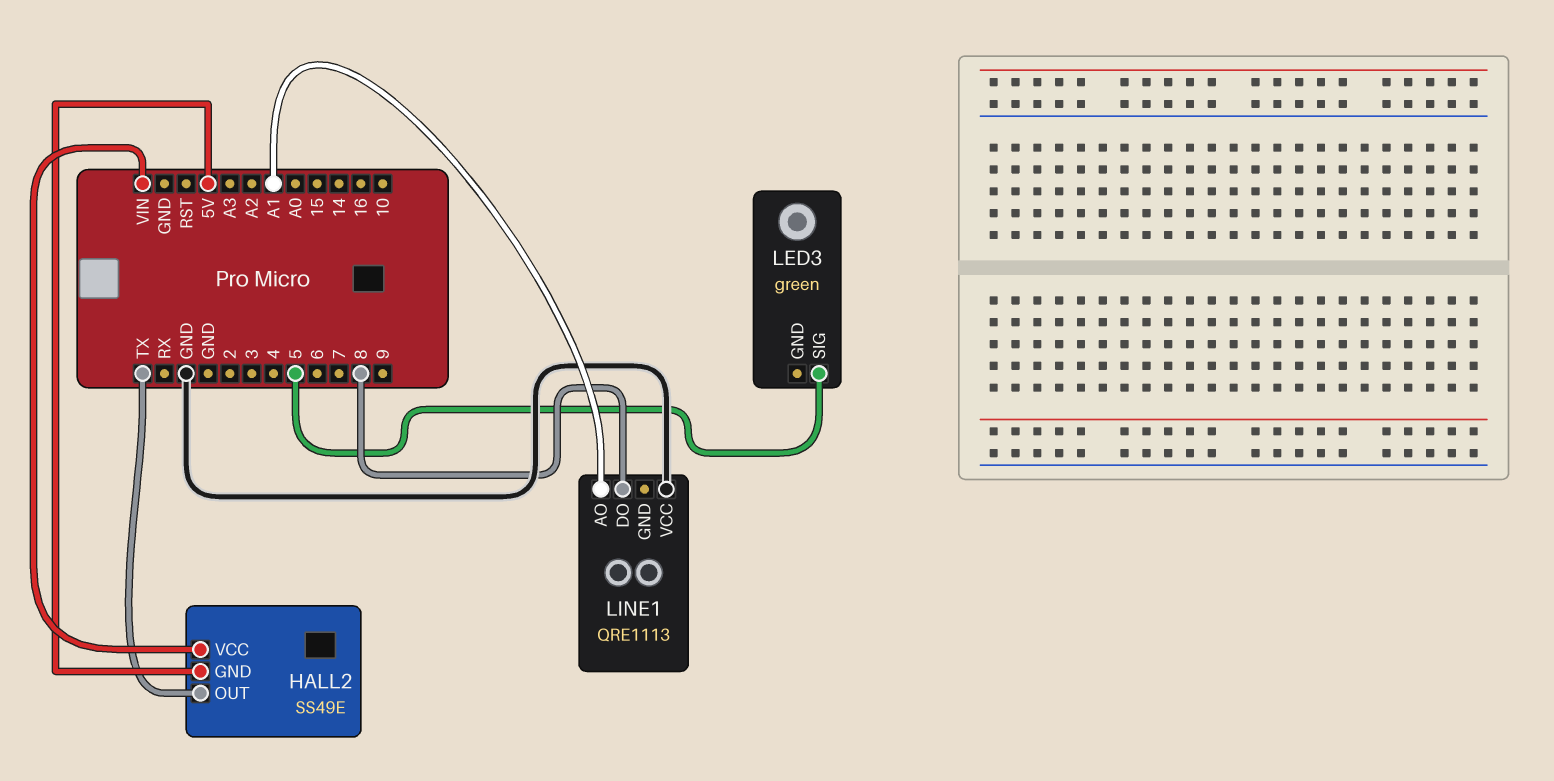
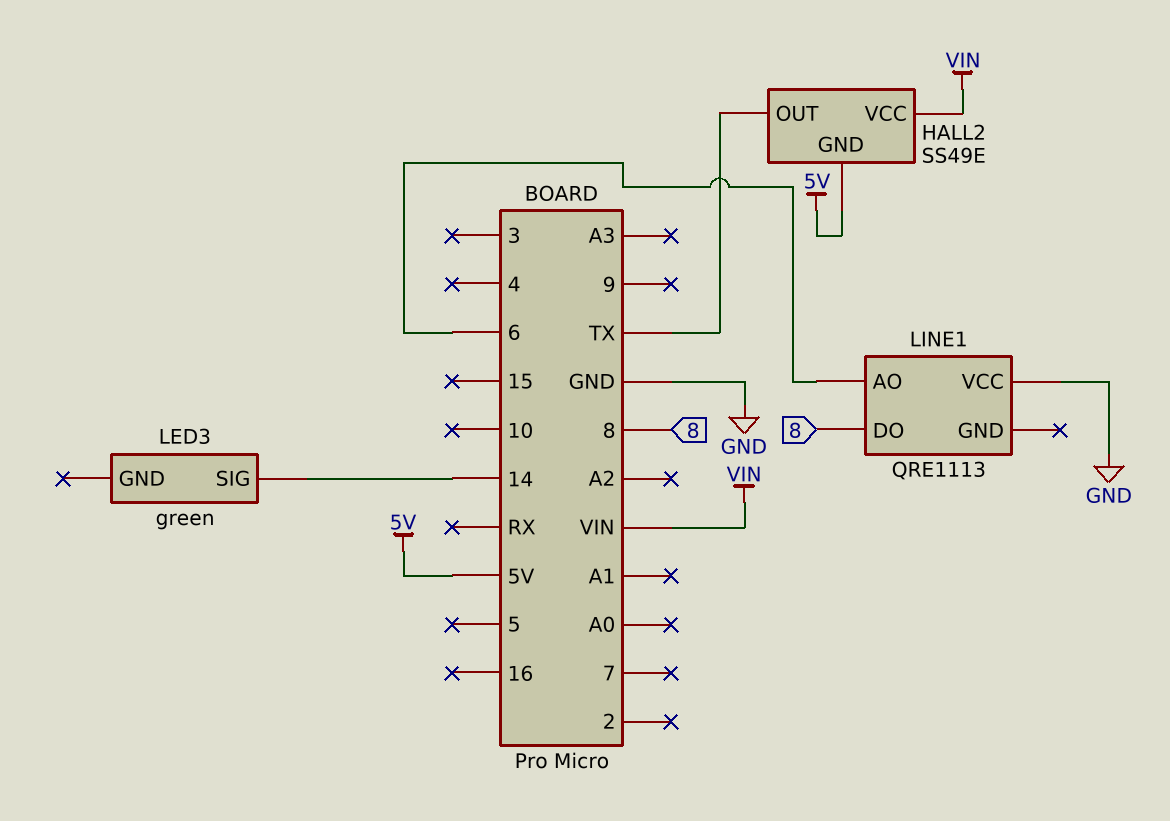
LED3 pin SIG: 5 -> 14
LINE1 pin AO: A1 -> 6

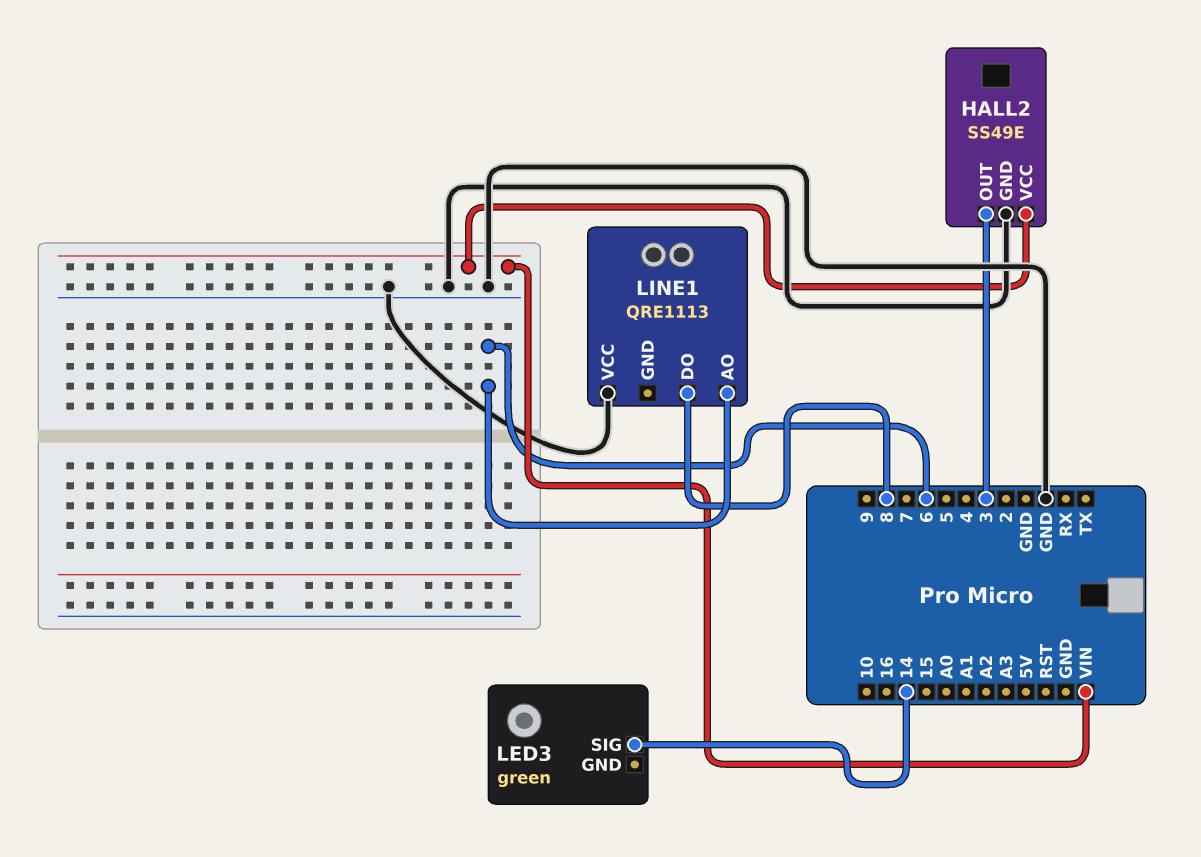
HALL2 pin GND: 5V -> GND
HALL2 pin OUT: TX -> 3

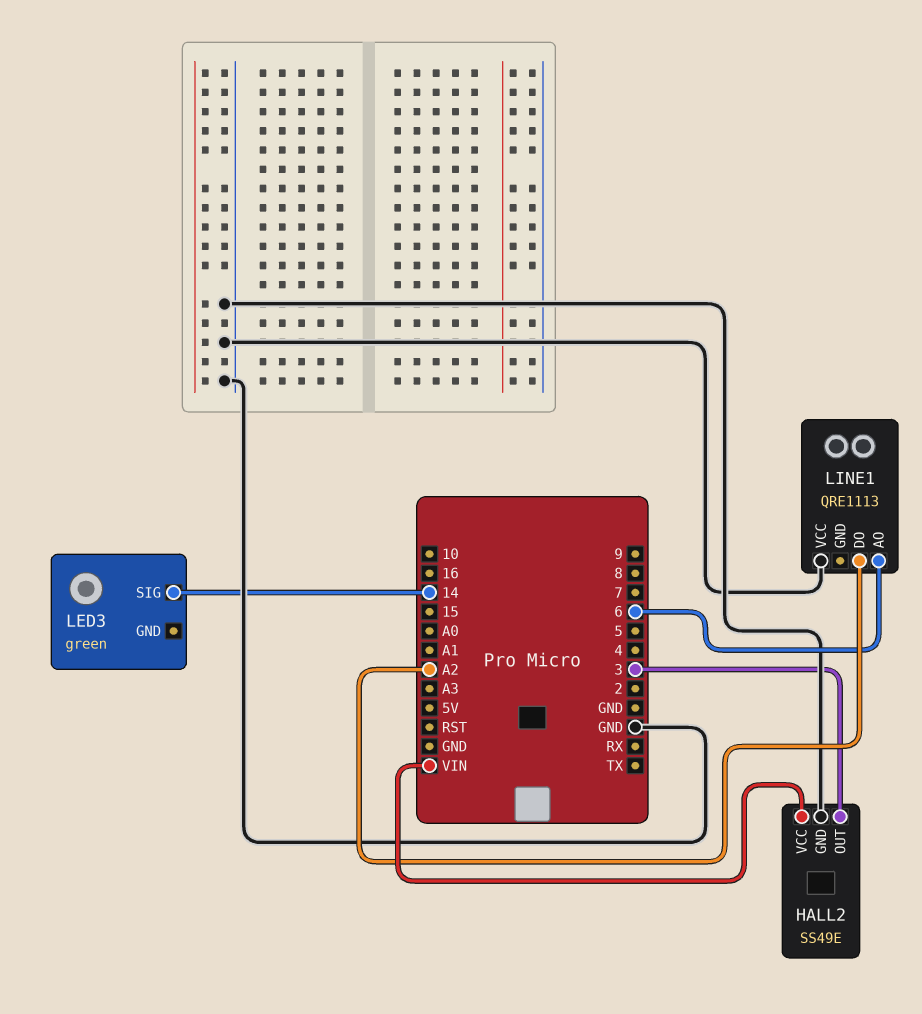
LINE1 pin DO: 8 -> A2

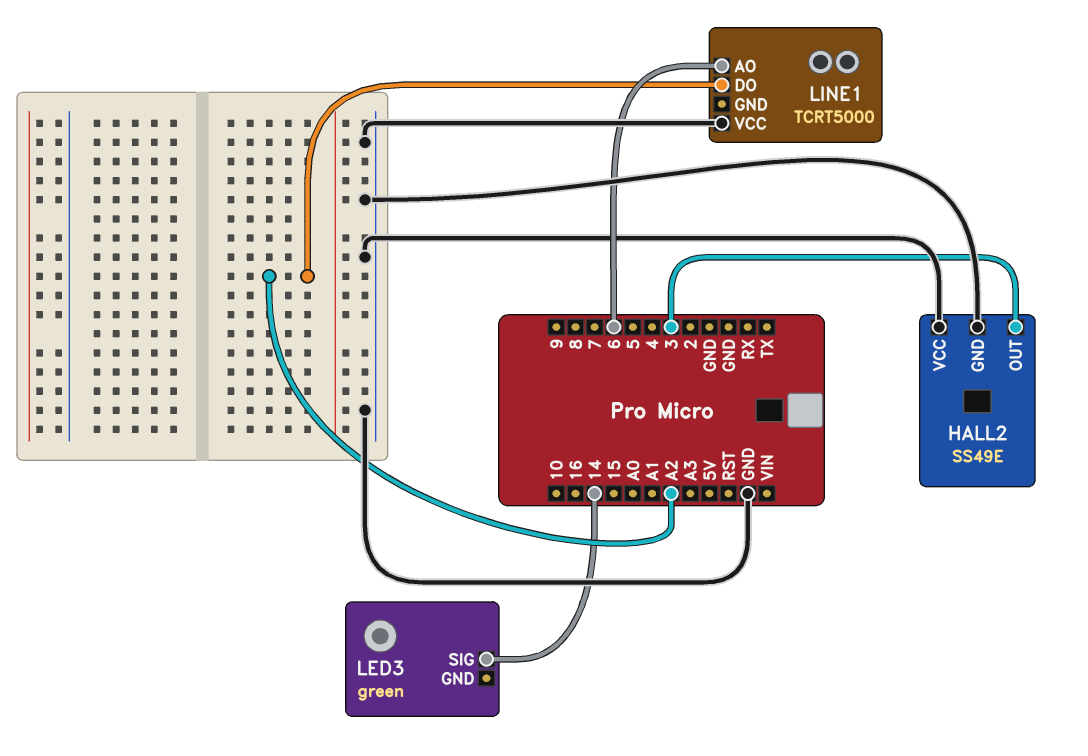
HALL2 pin VCC: VIN -> GND
LINE1: QRE1113 -> TCRT5000

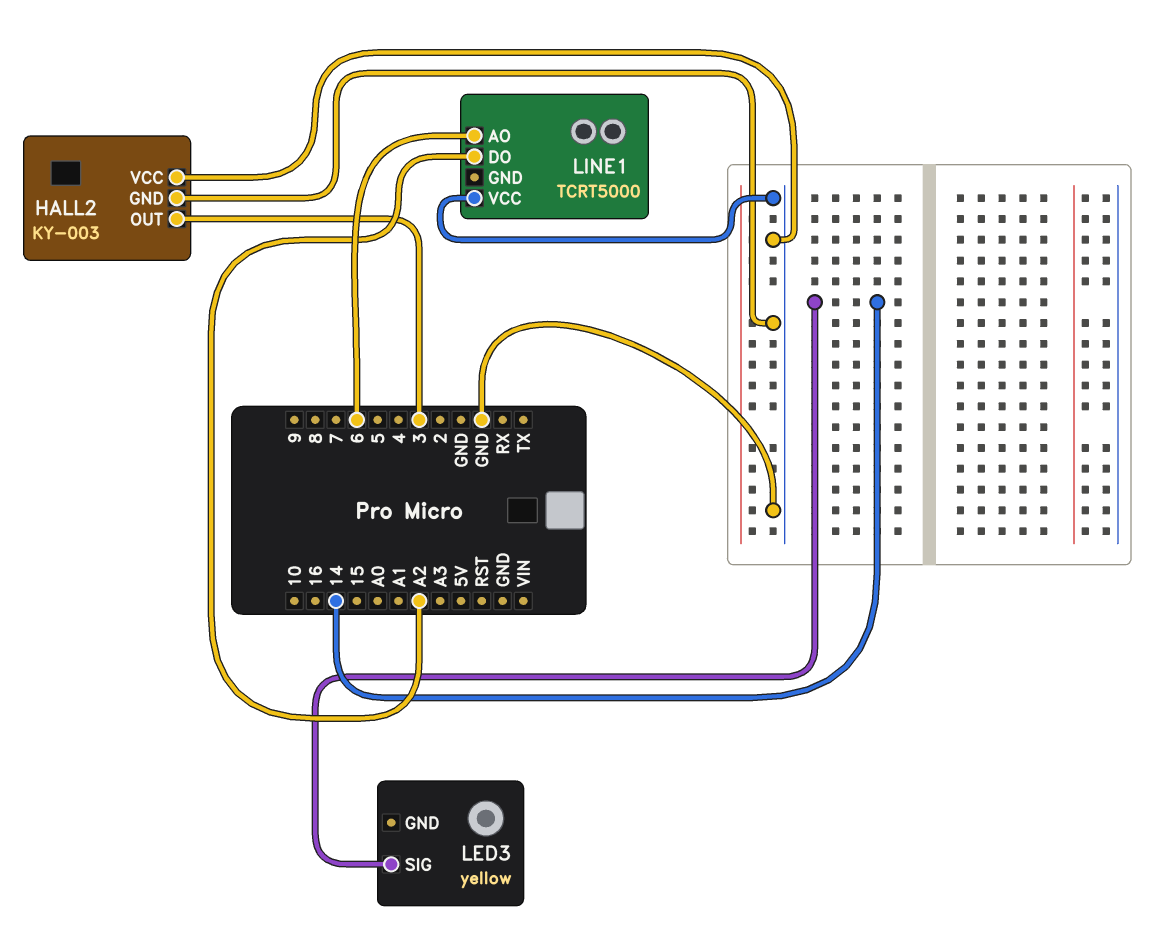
HALL2: SS49E -> KY-003
LED3: green -> yellow

